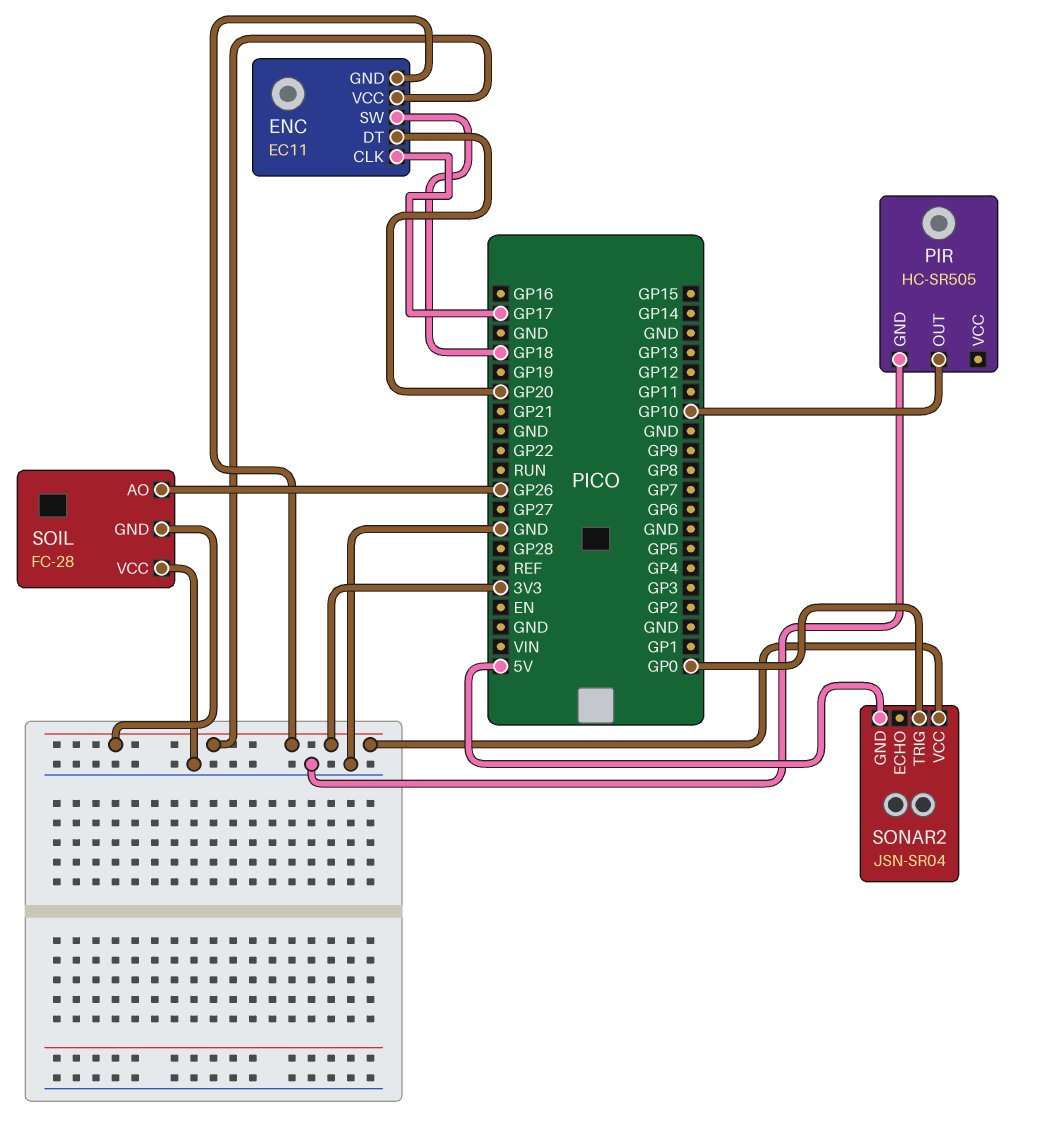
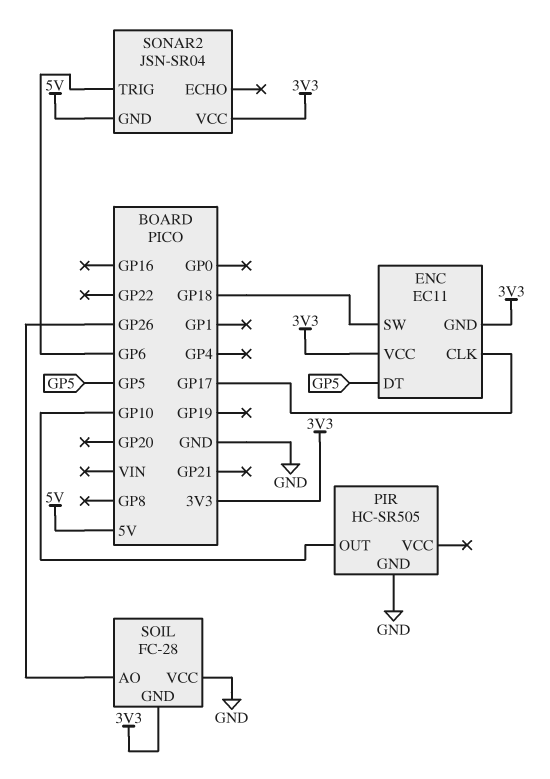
ENC pin DT: GP20 -> GP5
SONAR2 pin TRIG: GP0 -> GP6

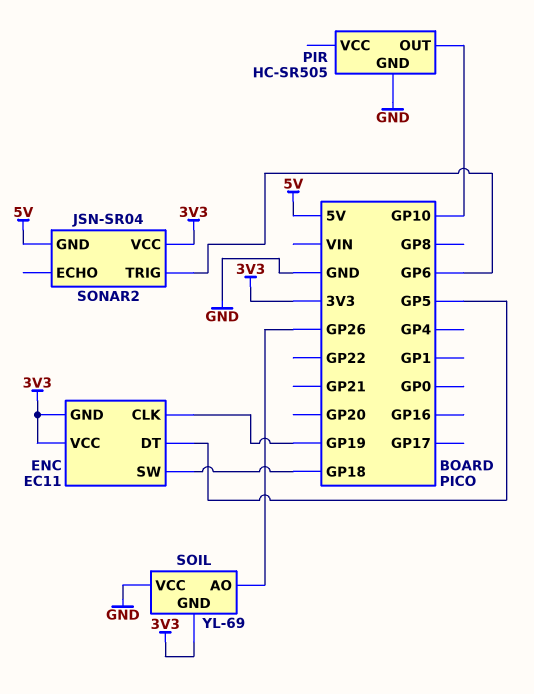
ENC pin CLK: GP17 -> GP19
SOIL: FC-28 -> YL-69

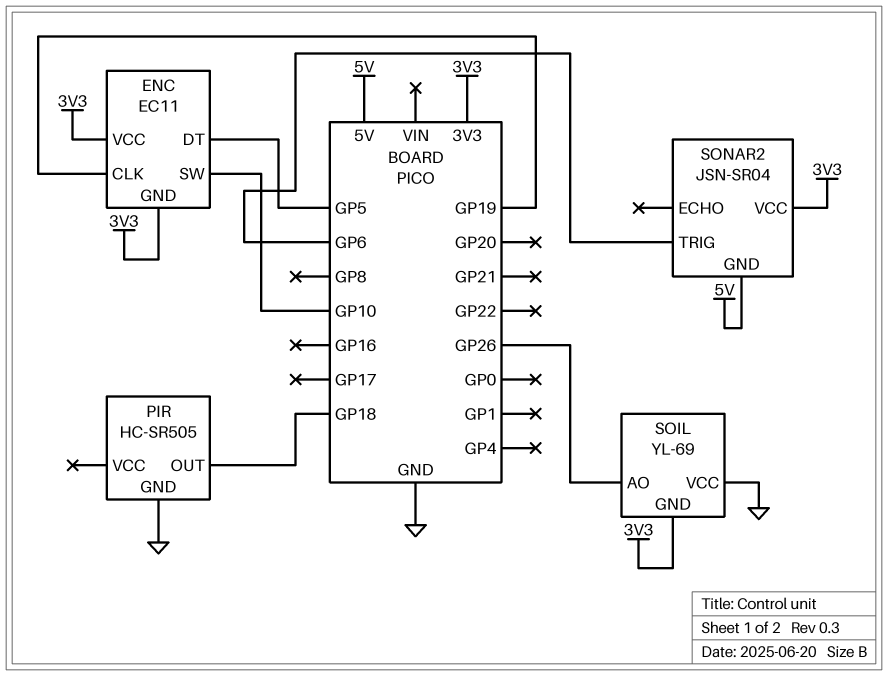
ENC pin SW: GP18 -> GP10
PIR pin OUT: GP10 -> GP18

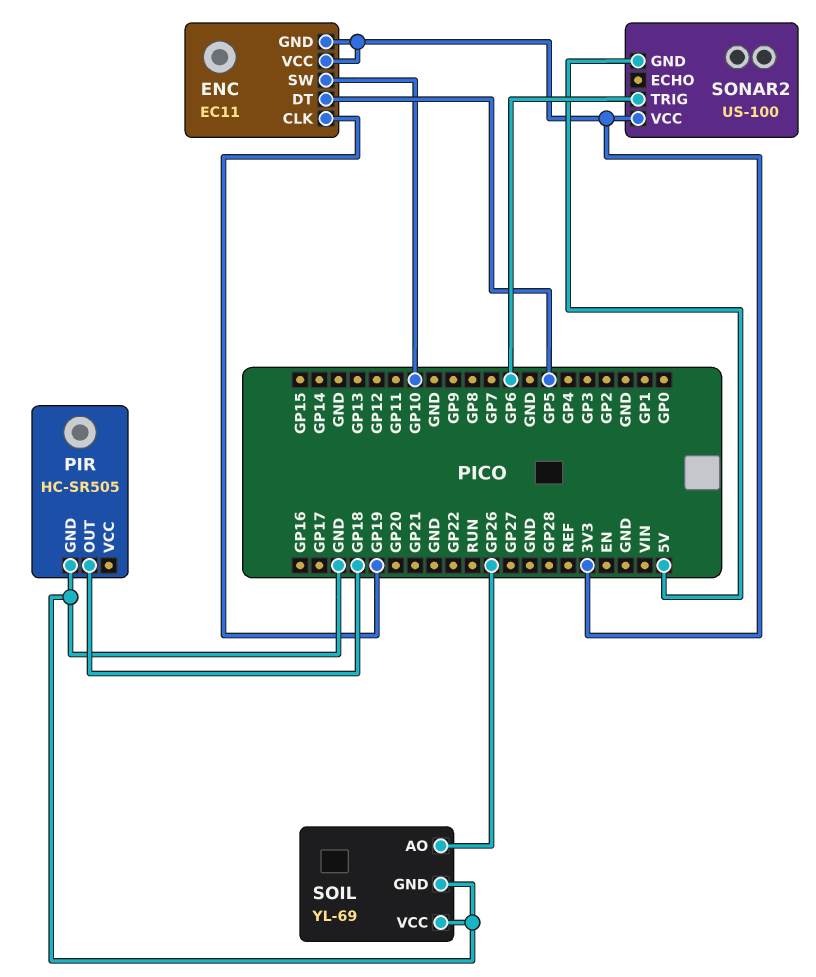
SOIL pin GND: 3V3 -> GND
SONAR2: JSN-SR04 -> US-100

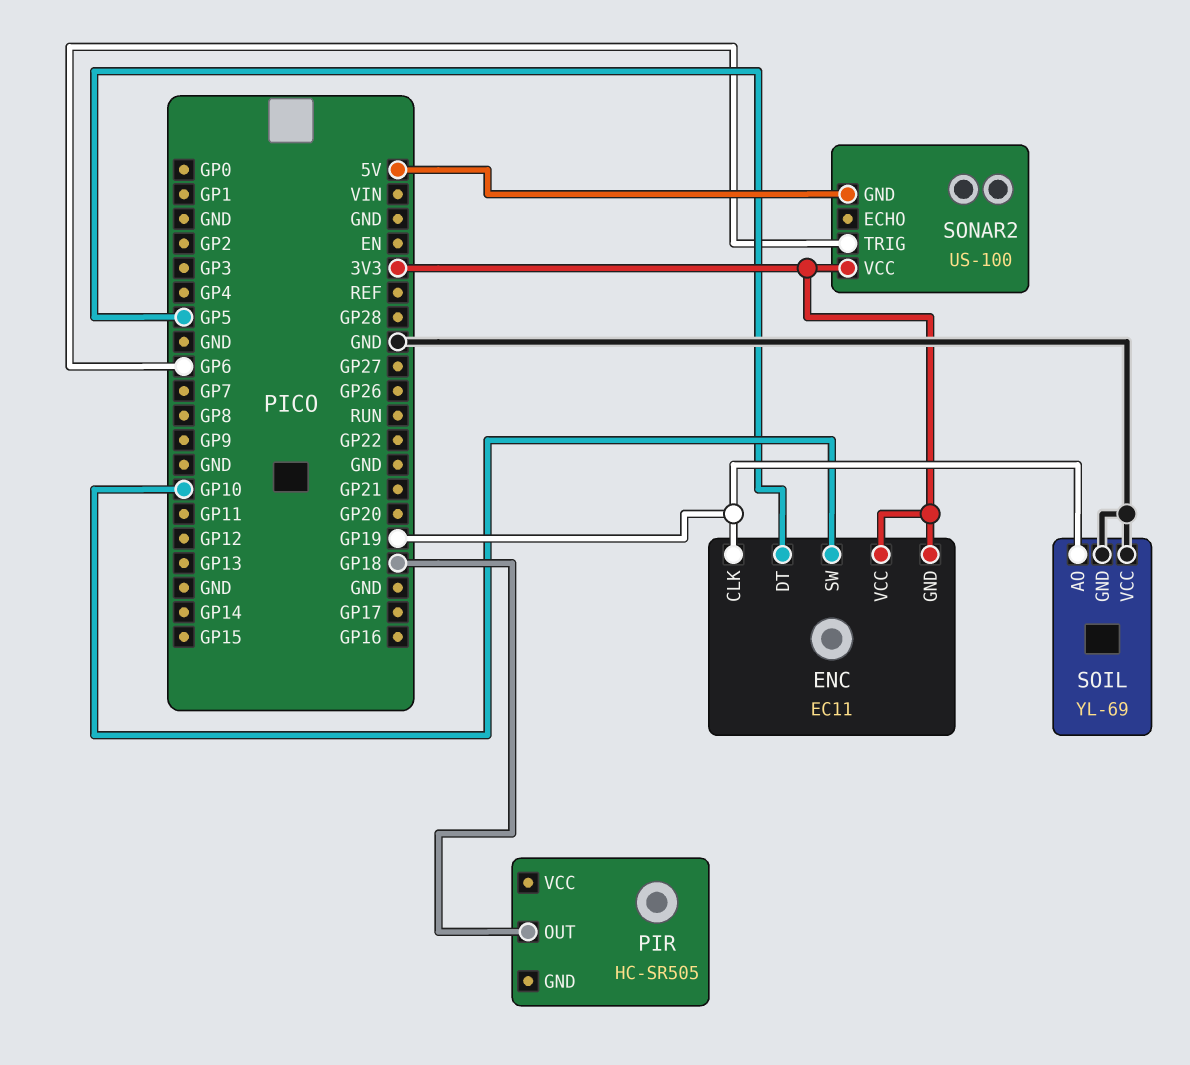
PIR pin GND: GND -> none
SOIL pin AO: GP26 -> GP19

